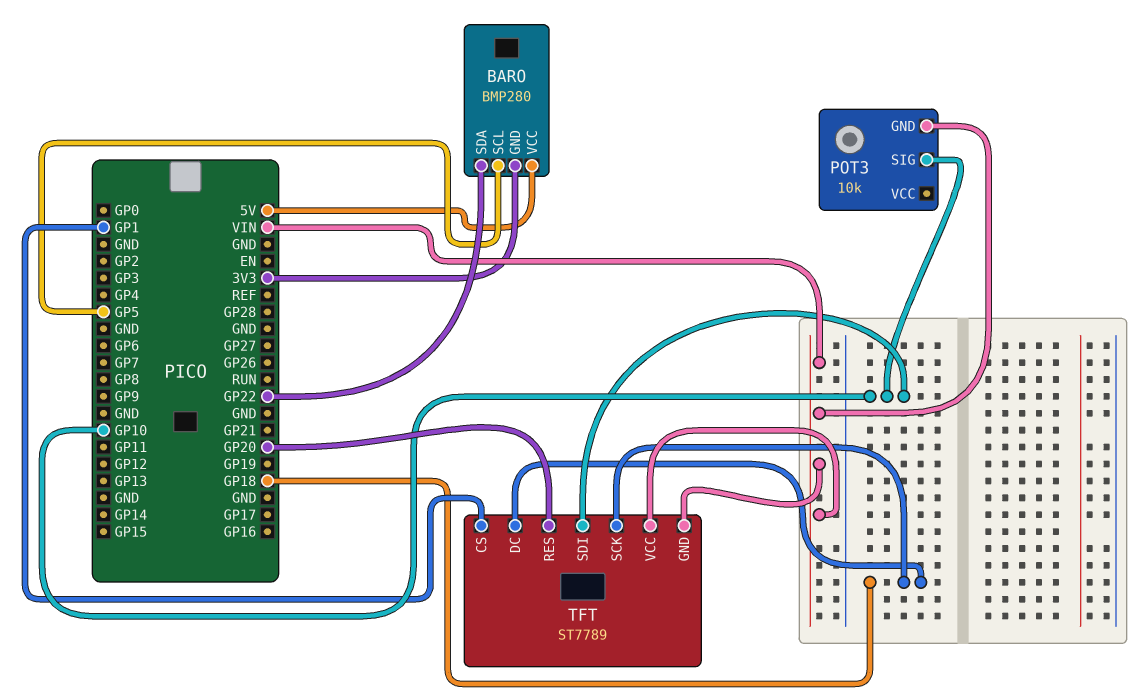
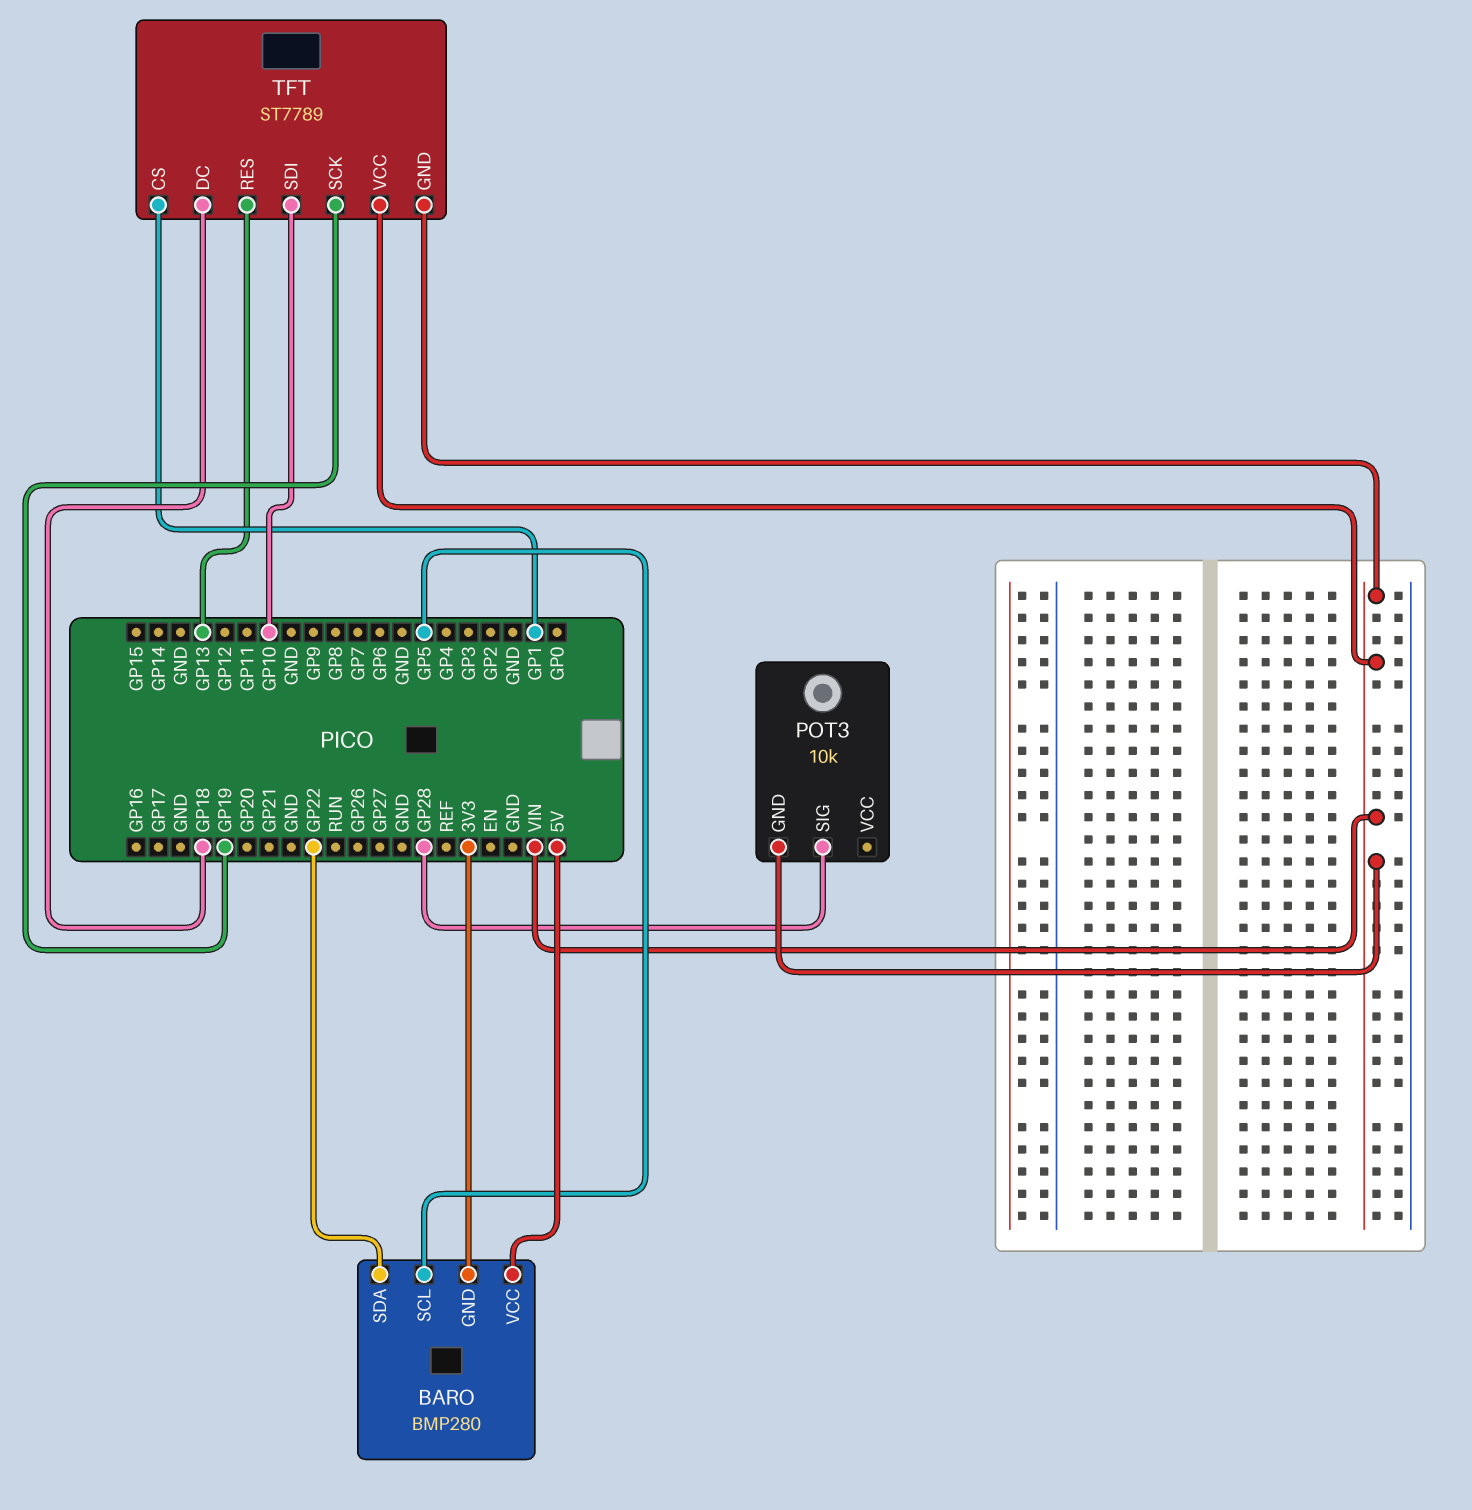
POT3 pin SIG: GP10 -> GP28
TFT pin RES: GP20 -> GP13
TFT pin SCK: GP18 -> GP19

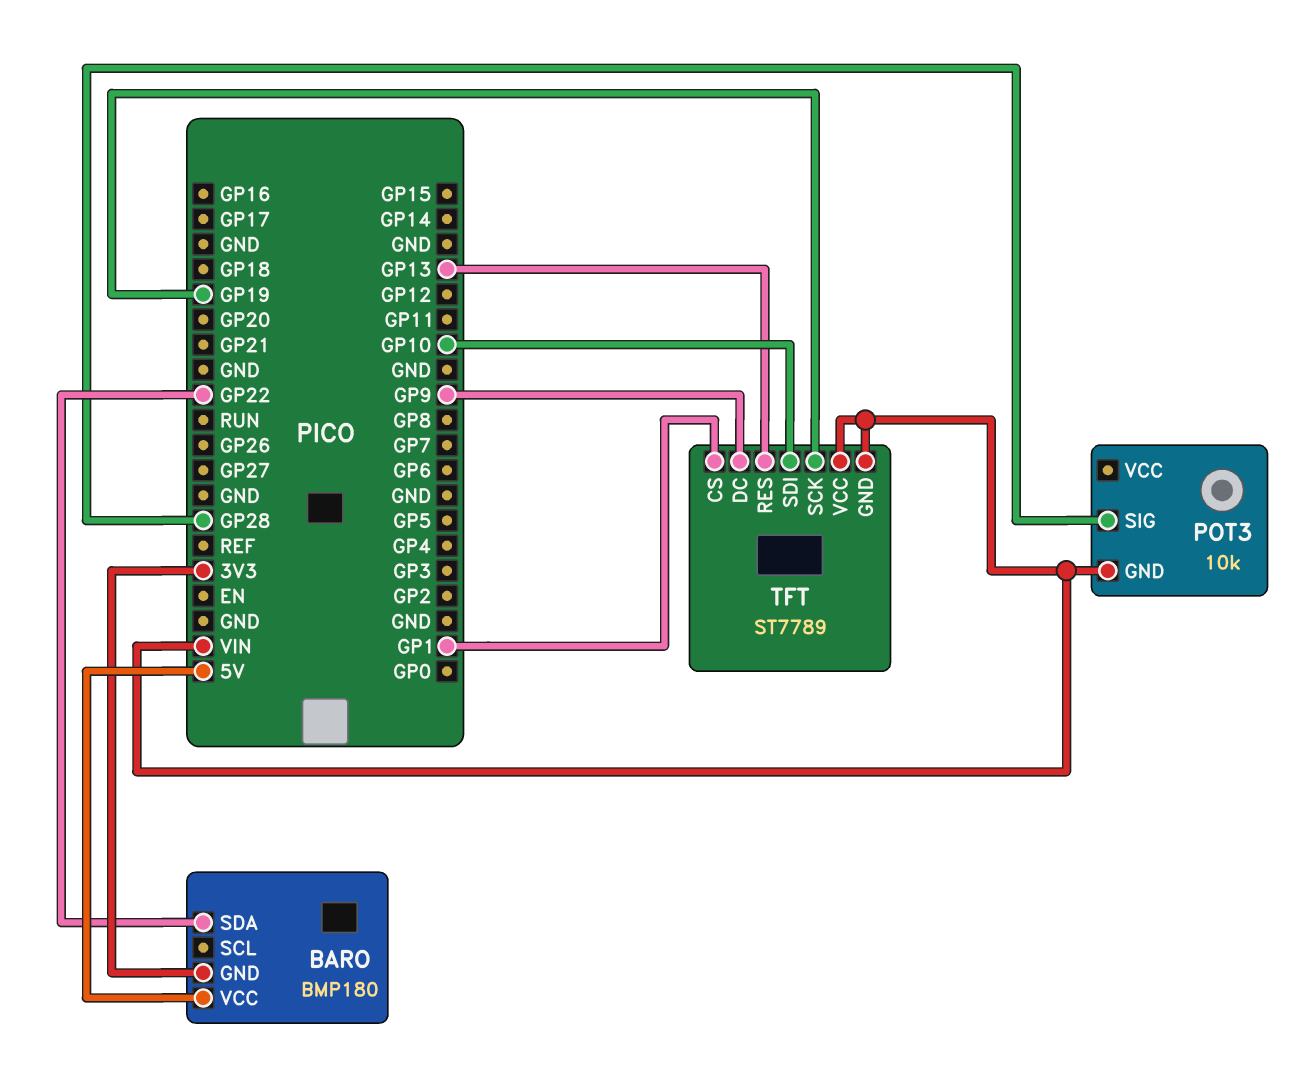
BARO: BMP280 -> BMP180
BARO pin SCL: GP5 -> none
TFT pin DC: GP18 -> GP9

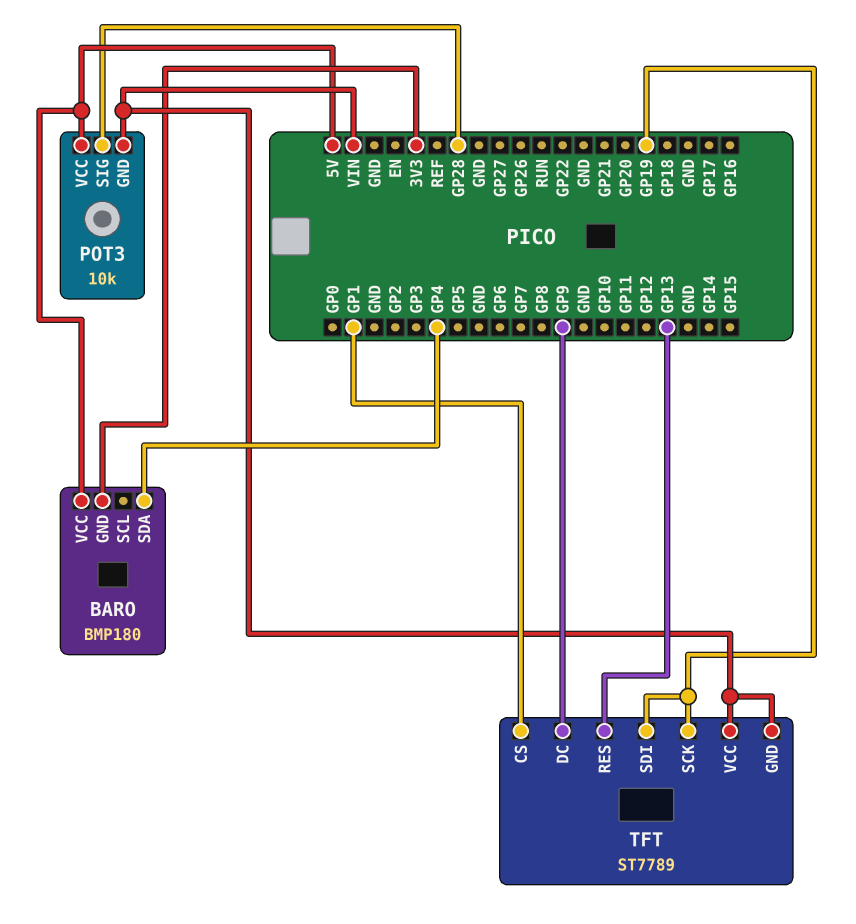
BARO pin SDA: GP22 -> GP4
POT3 pin VCC: none -> 5V
TFT pin SDI: GP10 -> GP19

